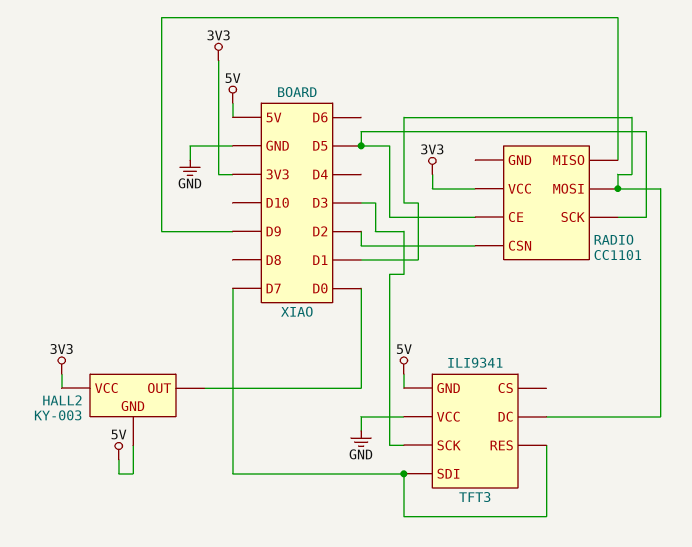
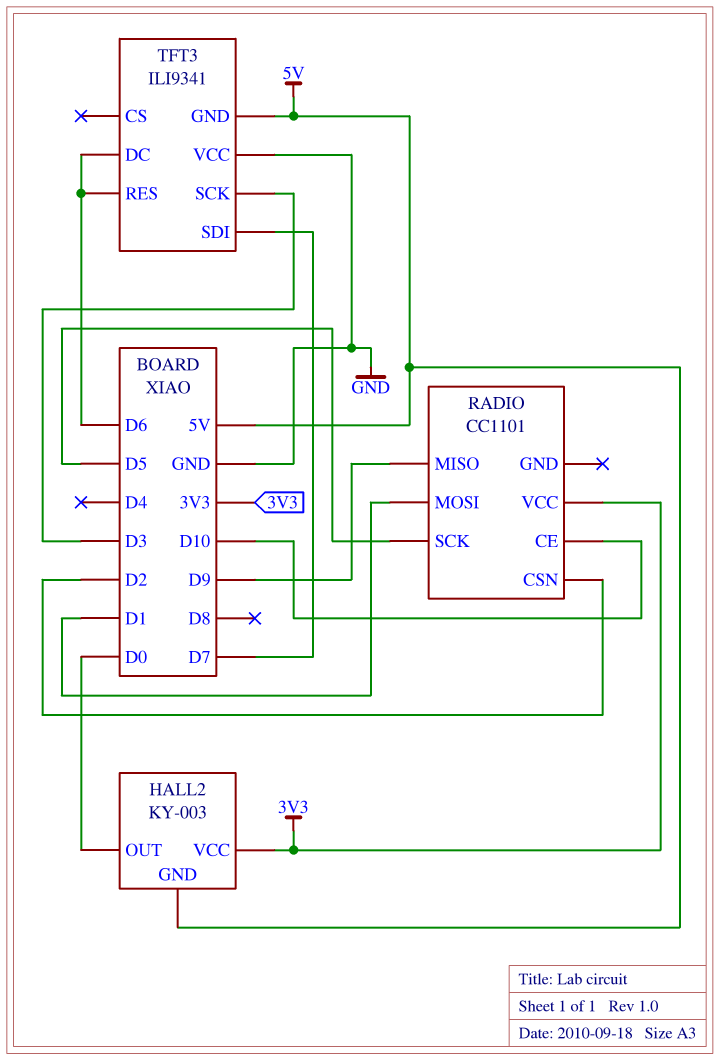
RADIO pin CE: D5 -> D10
TFT3 pin DC: D1 -> D6
TFT3 pin RES: D7 -> D6

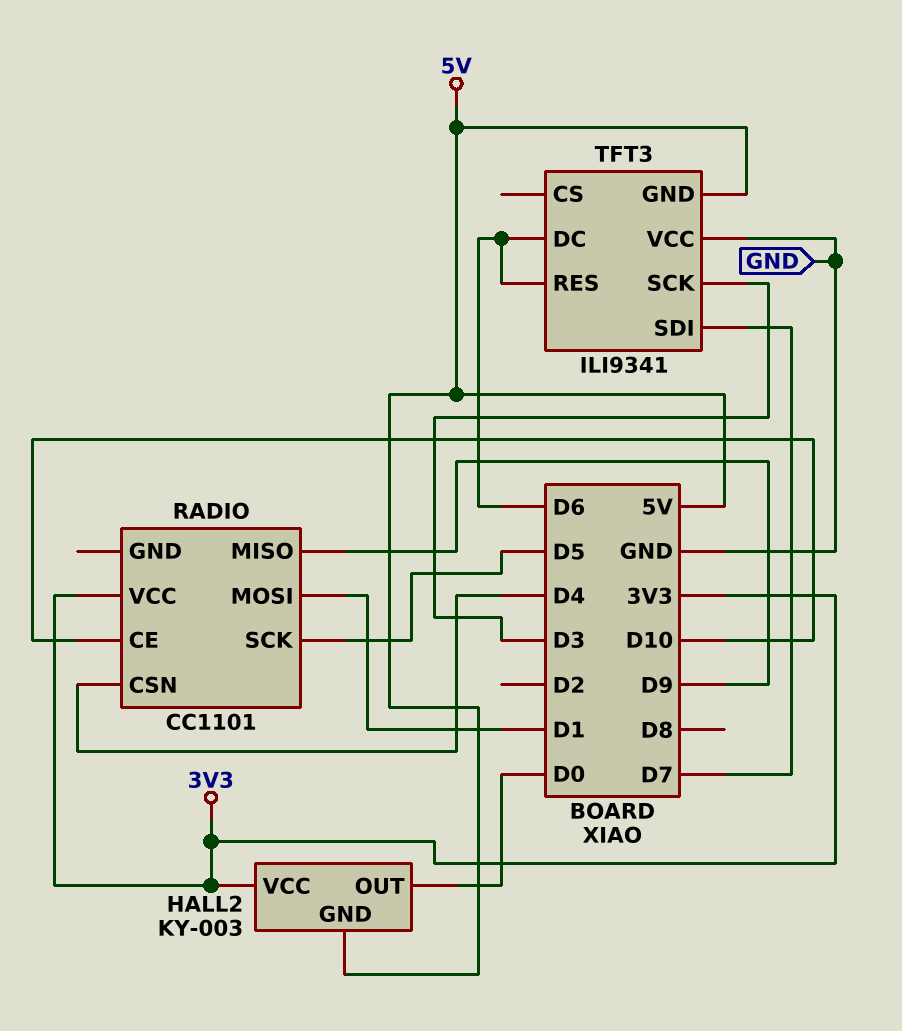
RADIO pin CSN: D2 -> D4

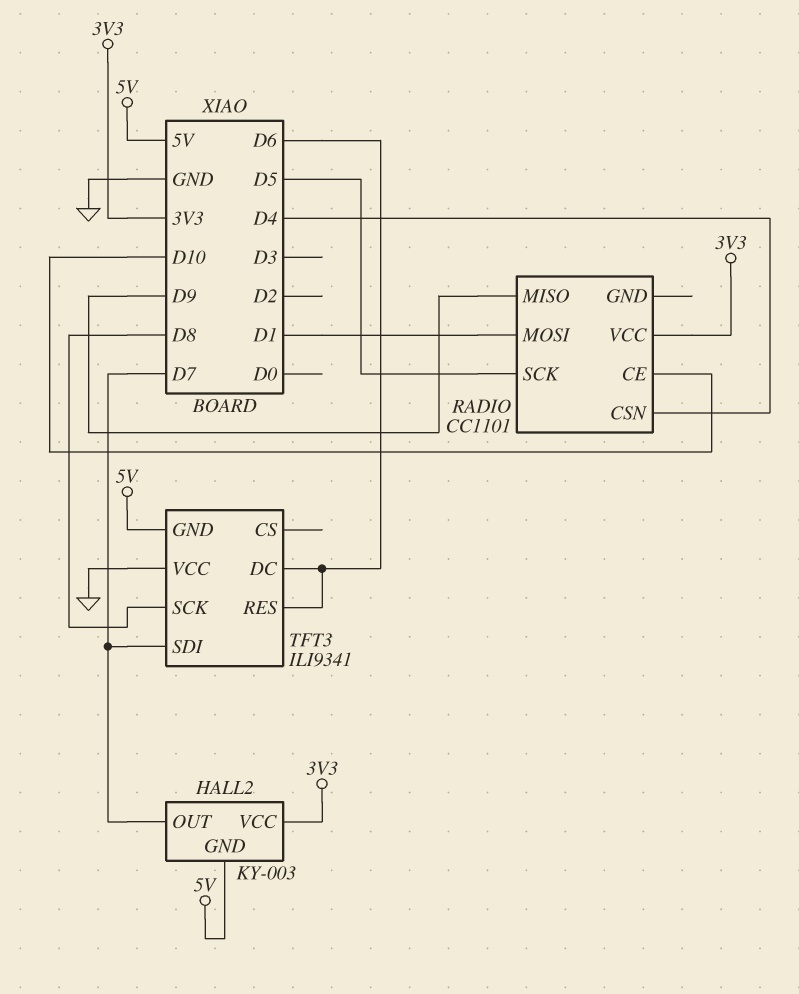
HALL2 pin OUT: D0 -> D7
TFT3 pin SCK: D3 -> D8

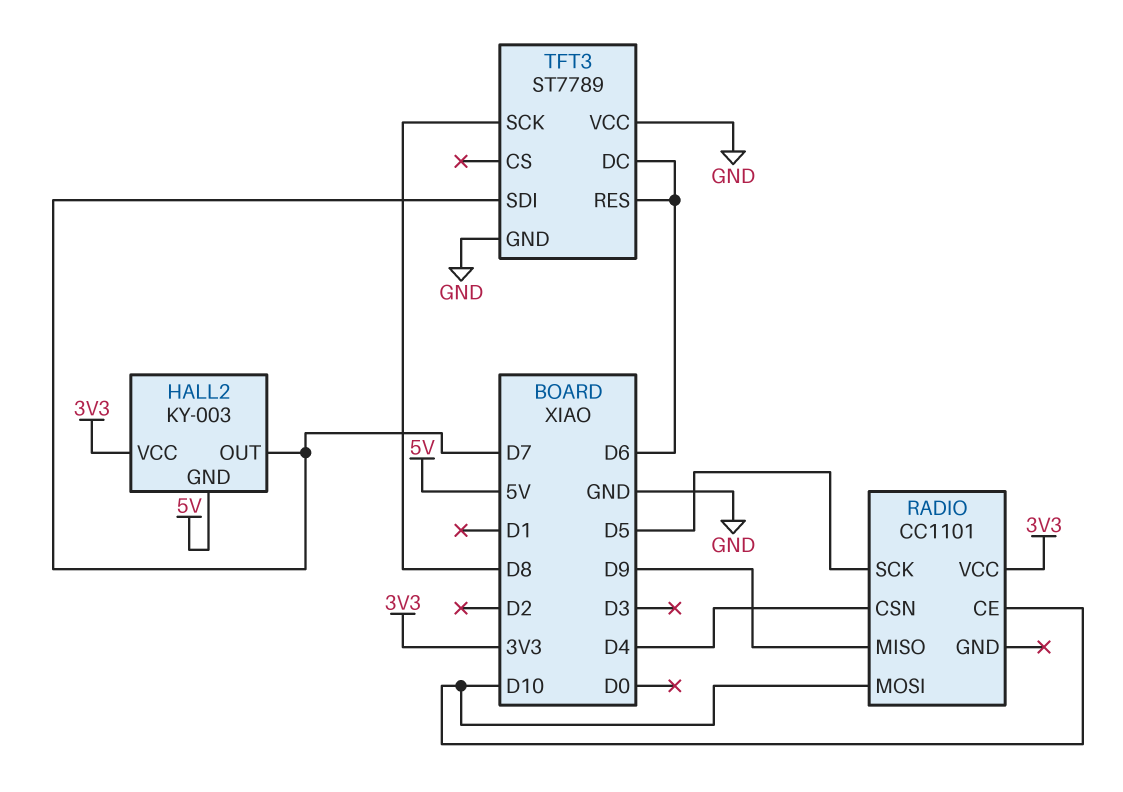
RADIO pin MOSI: D1 -> D10
TFT3: ILI9341 -> ST7789
TFT3 pin GND: 5V -> GND

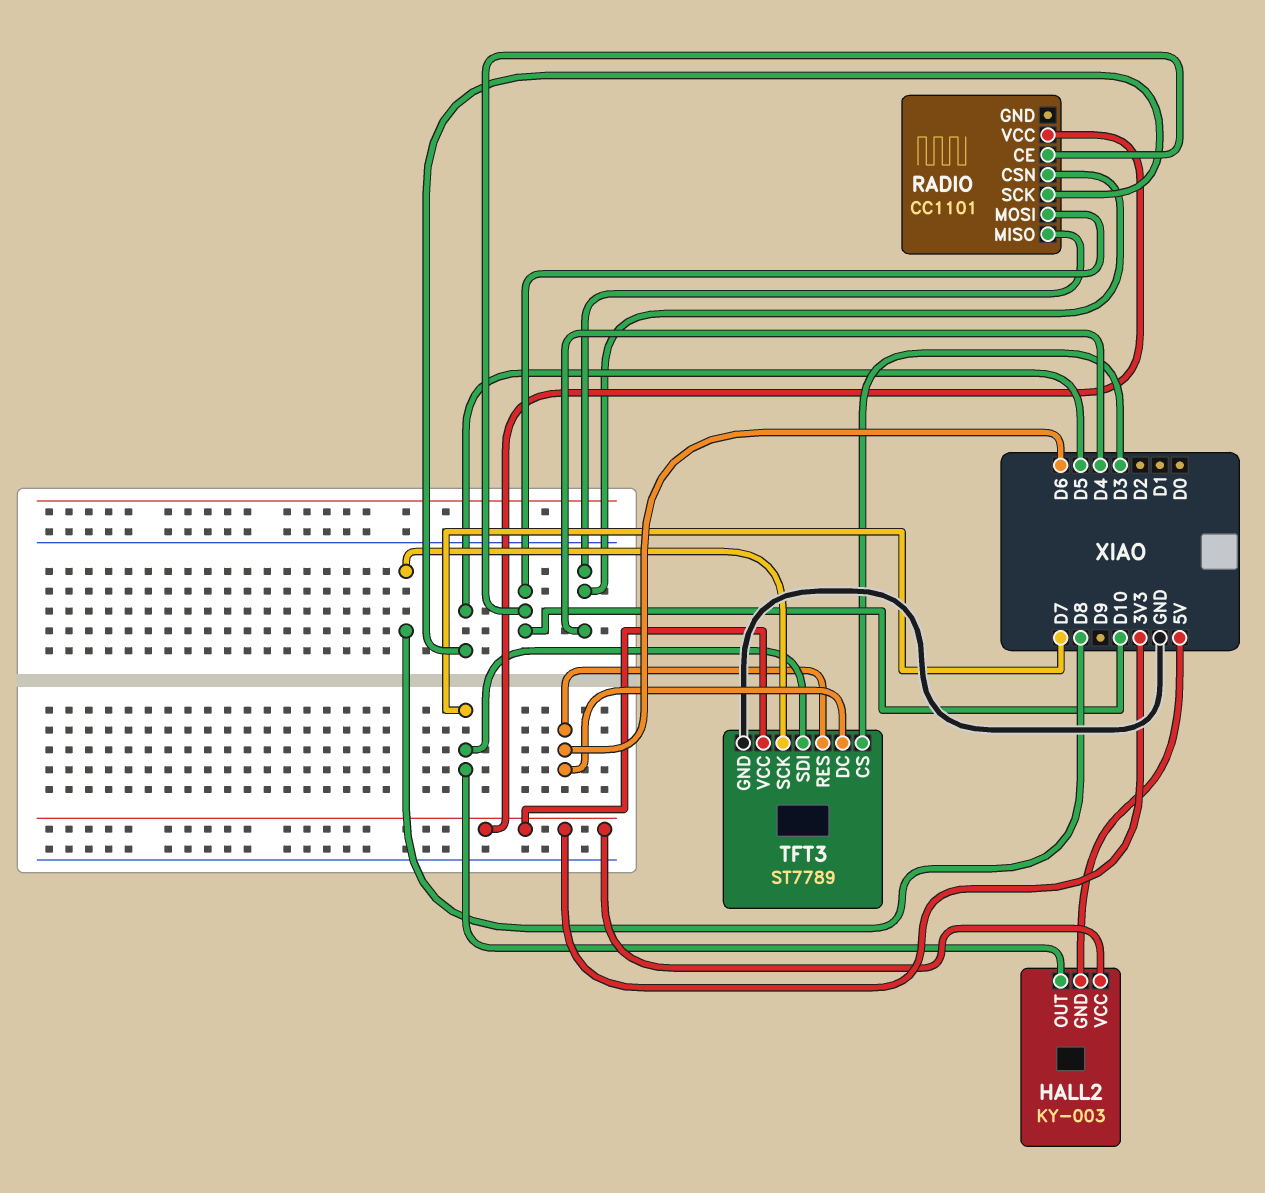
RADIO pin MISO: D9 -> D4
TFT3 pin CS: none -> D3
TFT3 pin VCC: GND -> 3V3

